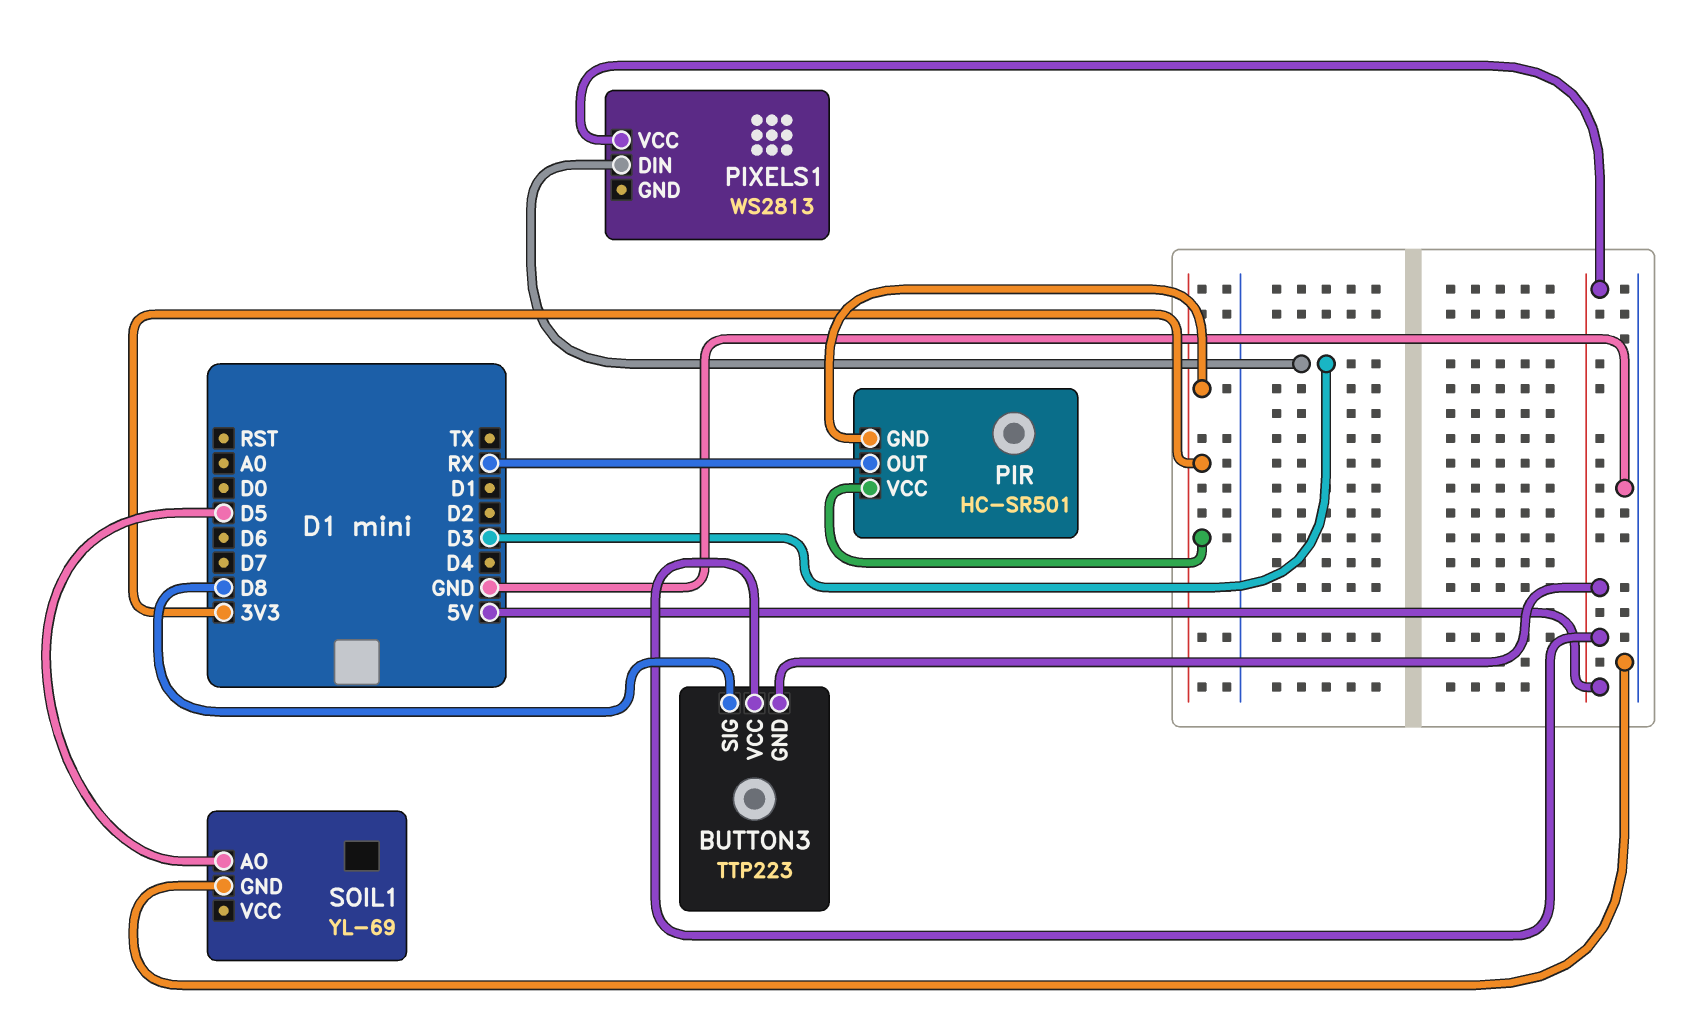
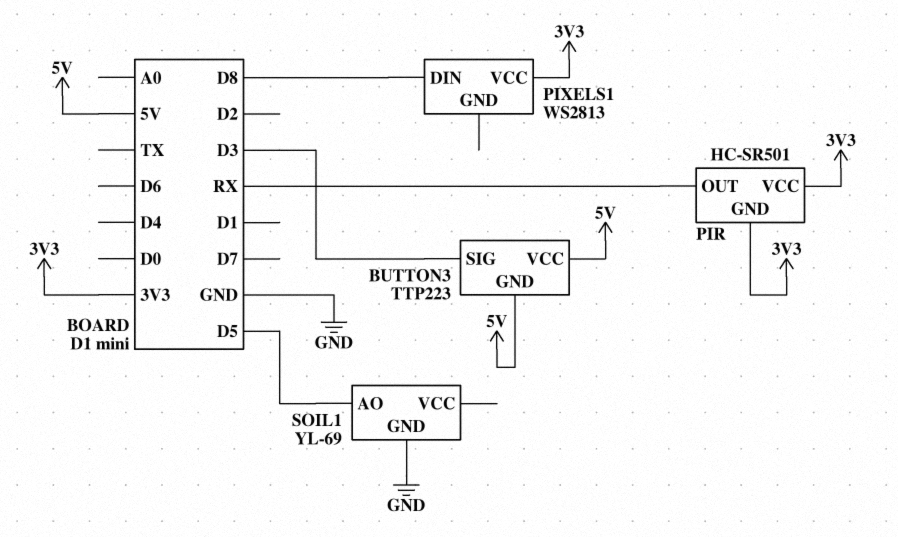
BUTTON3 pin SIG: D8 -> D3
PIXELS1 pin DIN: D3 -> D8
PIXELS1 pin VCC: 5V -> 3V3

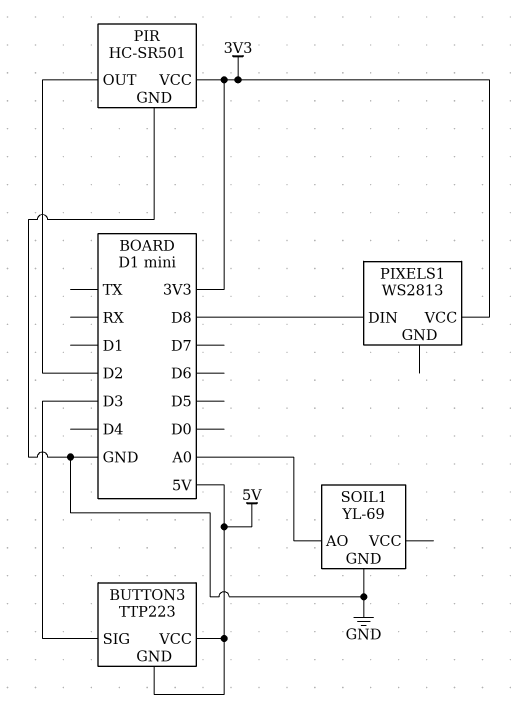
PIR pin GND: 3V3 -> GND
PIR pin OUT: RX -> D2
SOIL1 pin AO: D5 -> A0

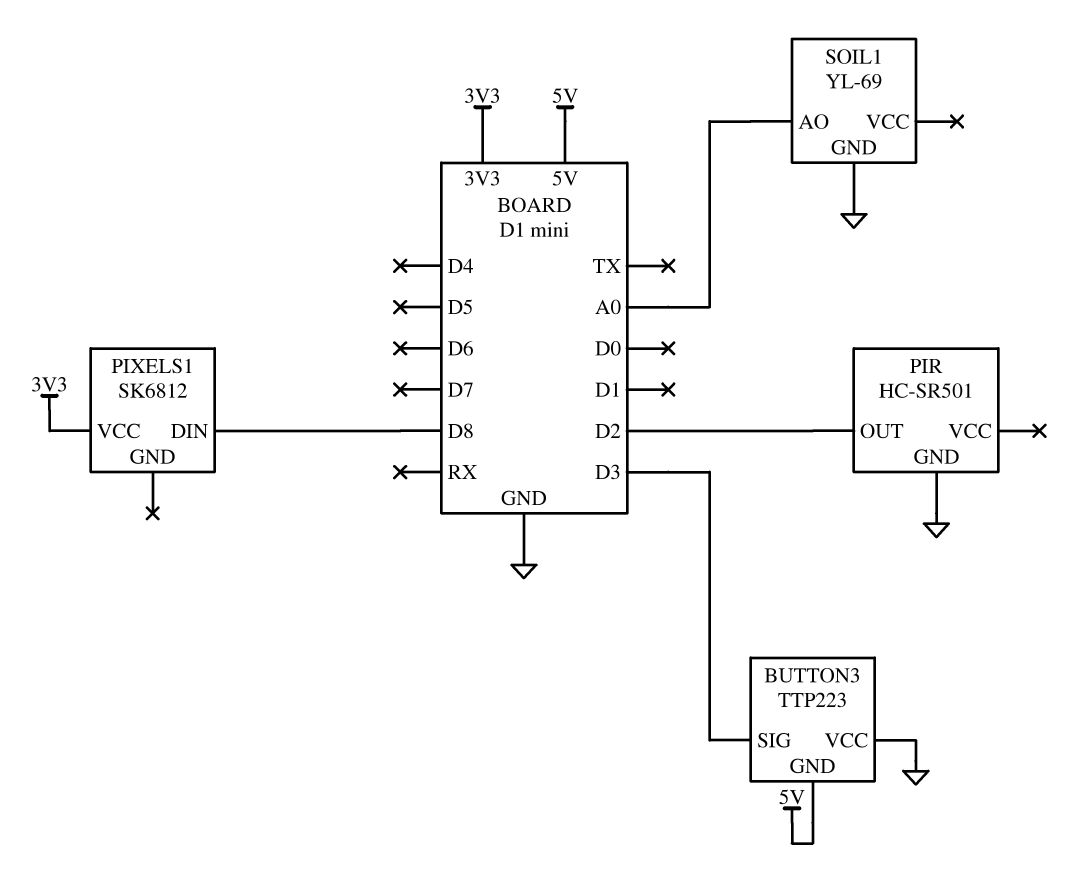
BUTTON3 pin VCC: 5V -> GND
PIR pin VCC: 3V3 -> none
PIXELS1: WS2813 -> SK6812

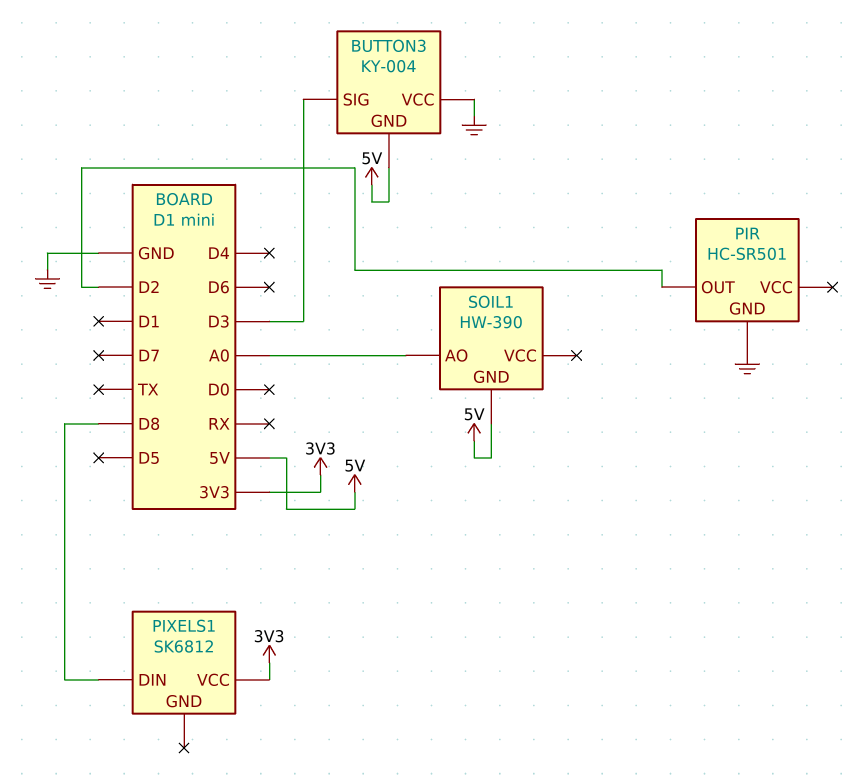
BUTTON3: TTP223 -> KY-004
SOIL1: YL-69 -> HW-390
SOIL1 pin GND: GND -> 5V

